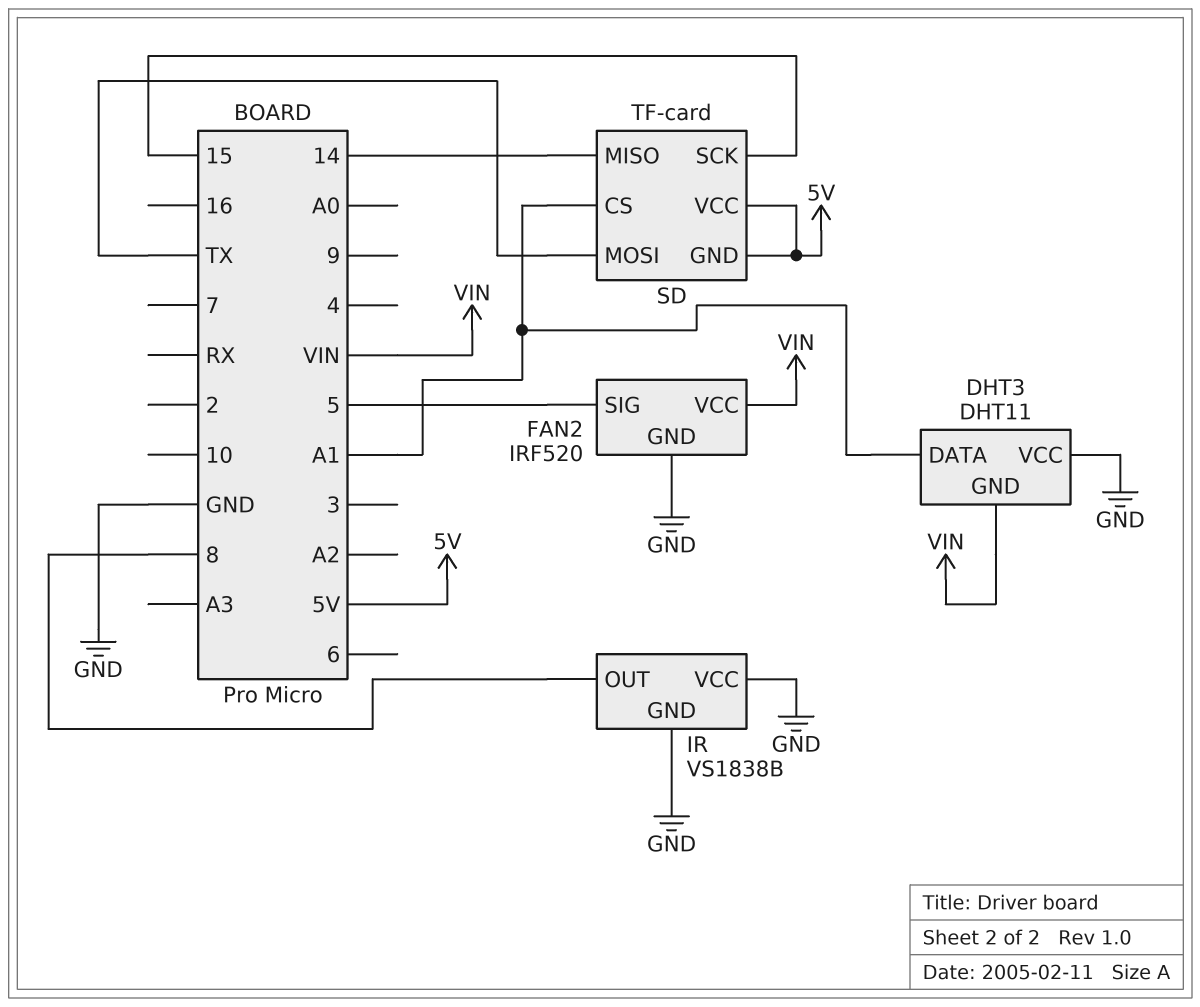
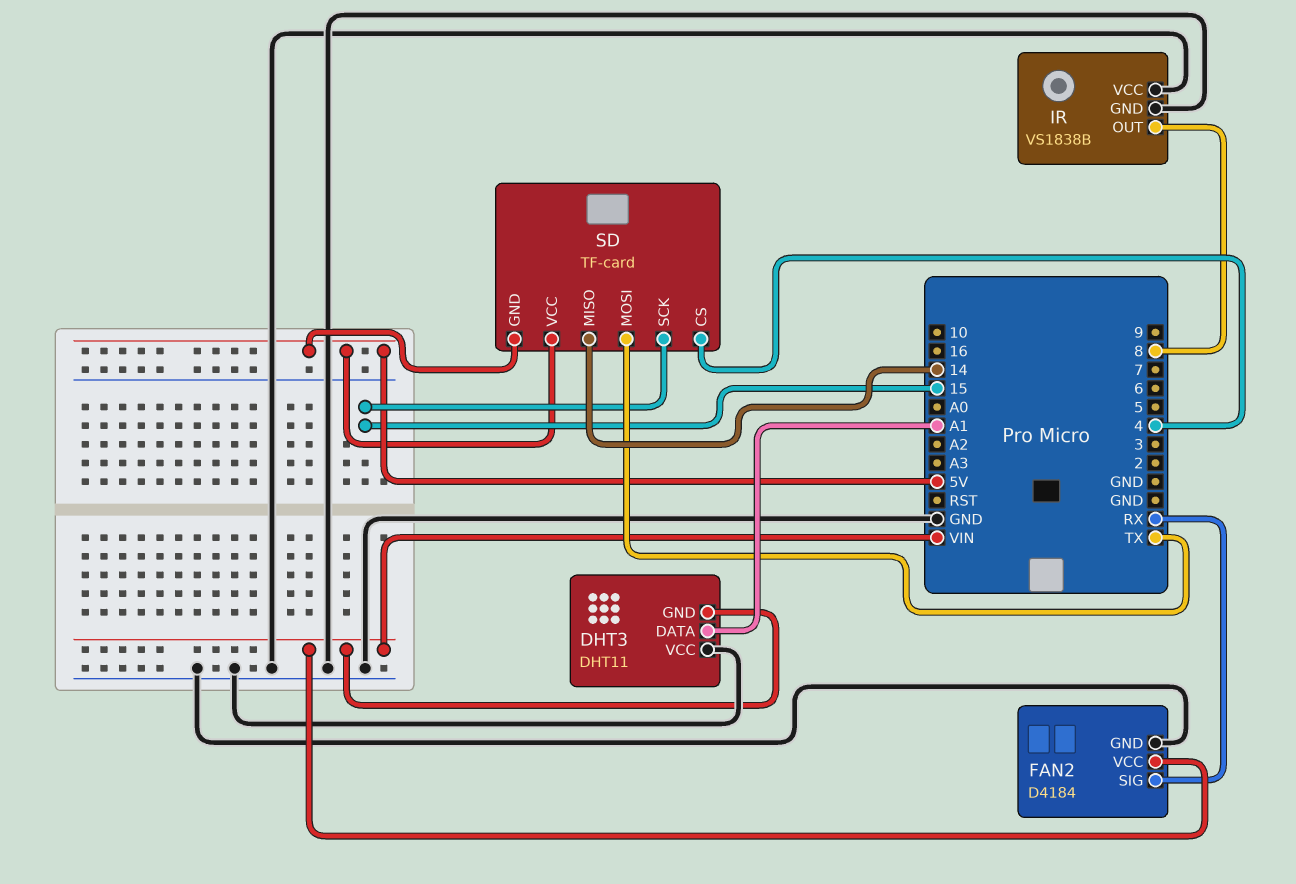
FAN2: IRF520 -> D4184
FAN2 pin SIG: 5 -> RX
SD pin CS: A1 -> 4

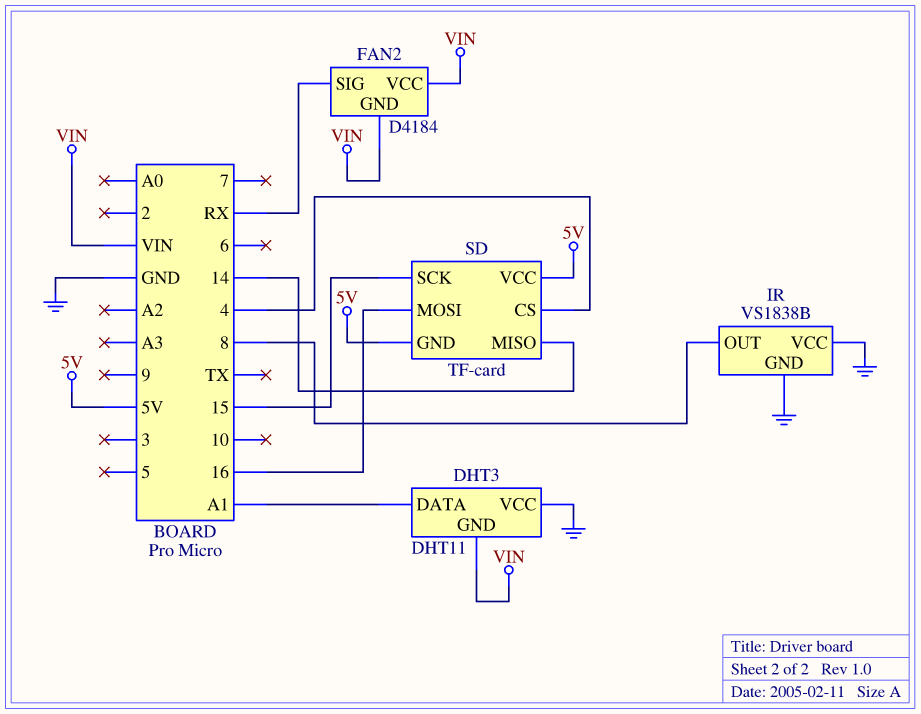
FAN2 pin GND: GND -> VIN
SD pin MOSI: TX -> 16

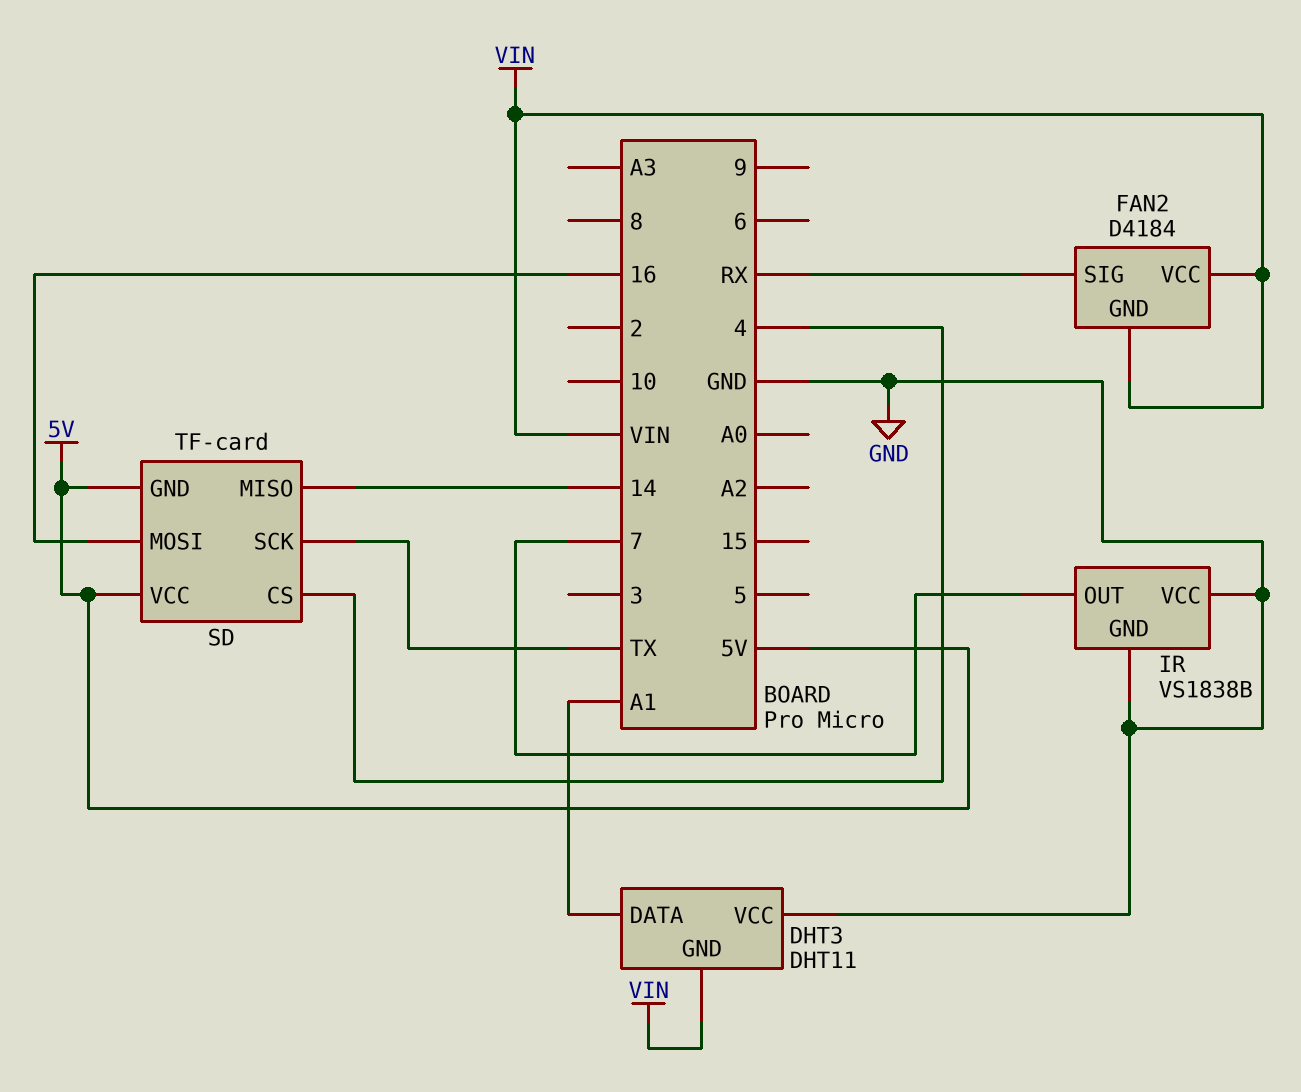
IR pin OUT: 8 -> 7
SD pin SCK: 15 -> TX

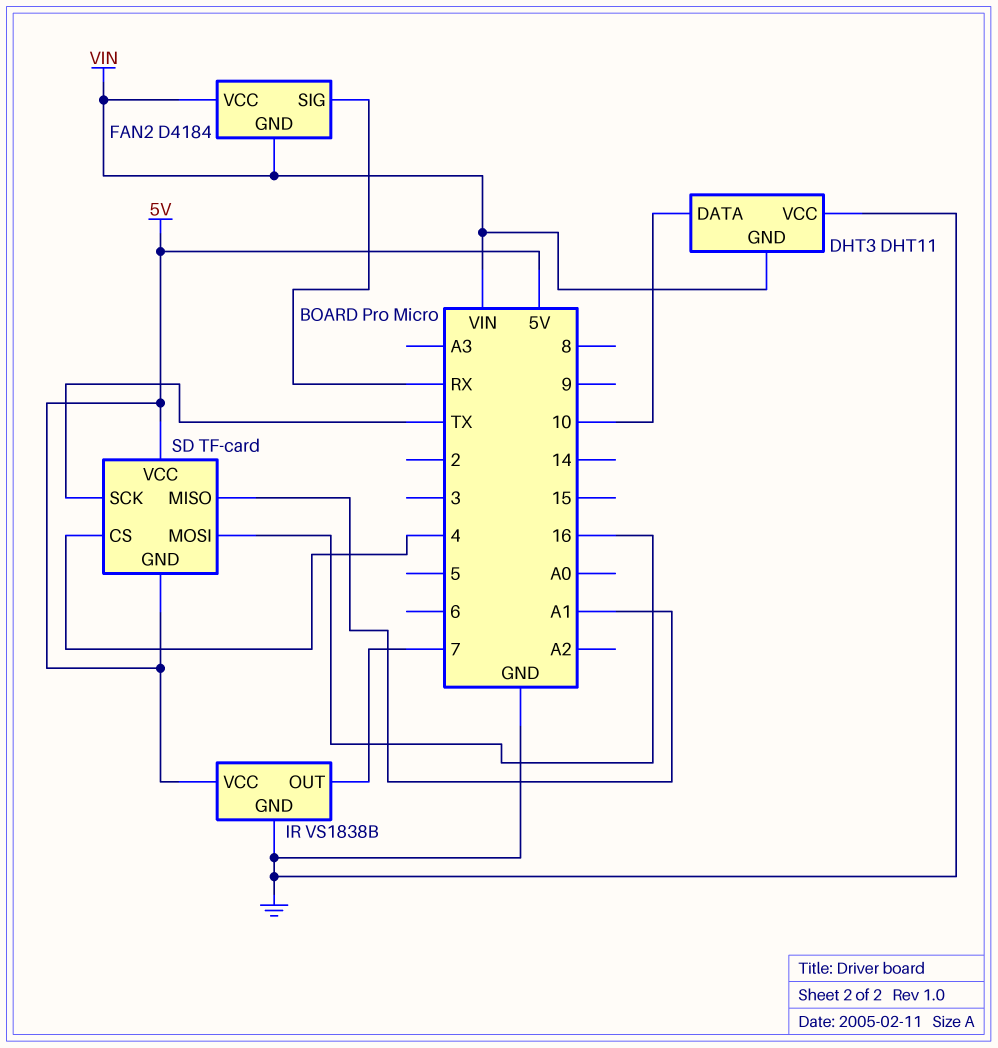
DHT3 pin DATA: A1 -> 10
IR pin VCC: GND -> 5V
SD pin MISO: 14 -> A1

